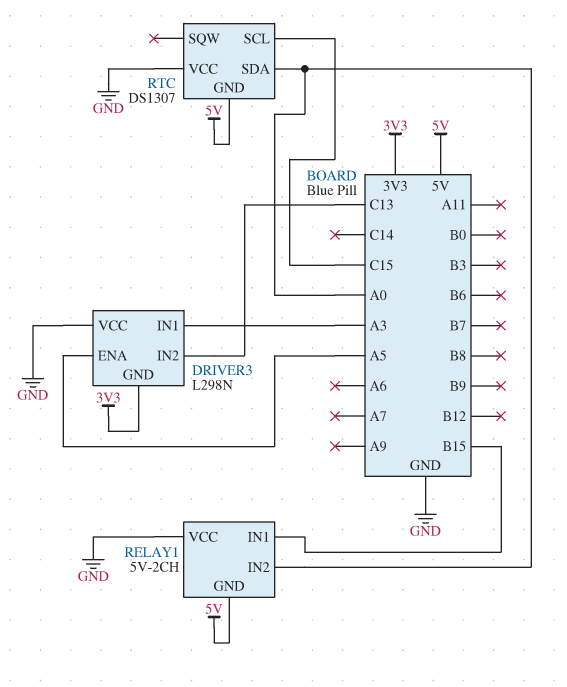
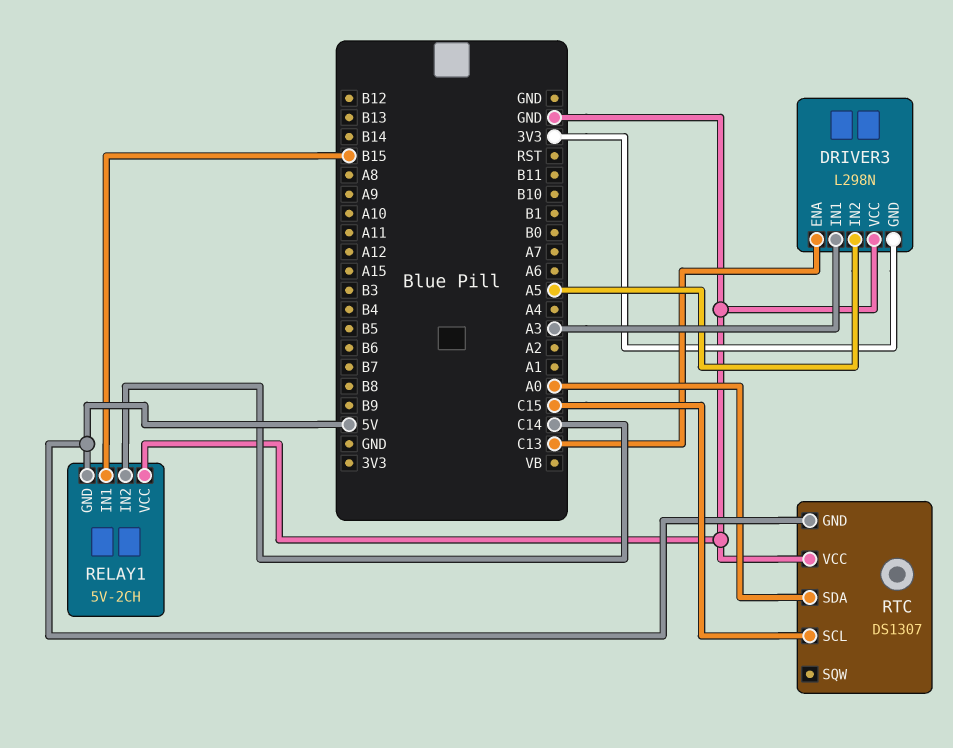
DRIVER3 pin ENA: A5 -> C13
DRIVER3 pin IN2: C13 -> A5
RELAY1 pin IN2: A0 -> C14

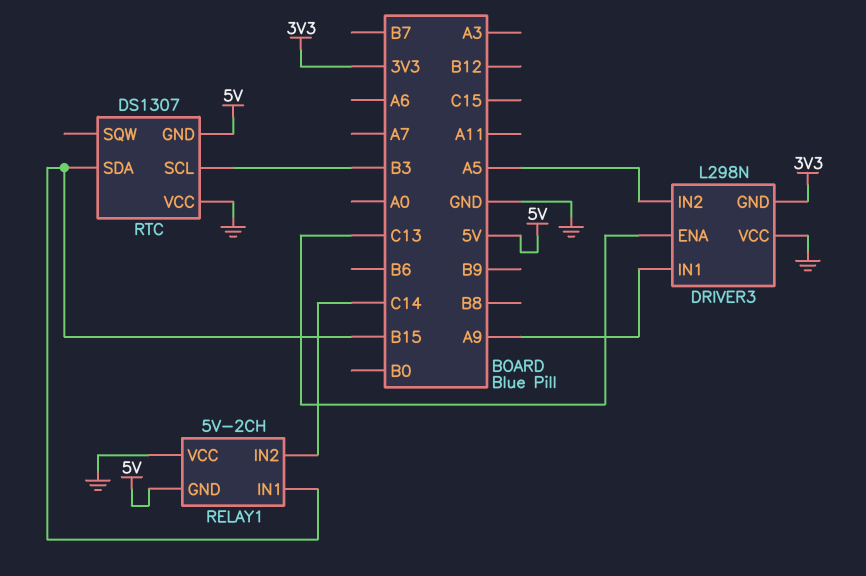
DRIVER3 pin IN1: A3 -> A9
RTC pin SCL: C15 -> B3
RTC pin SDA: A0 -> B15

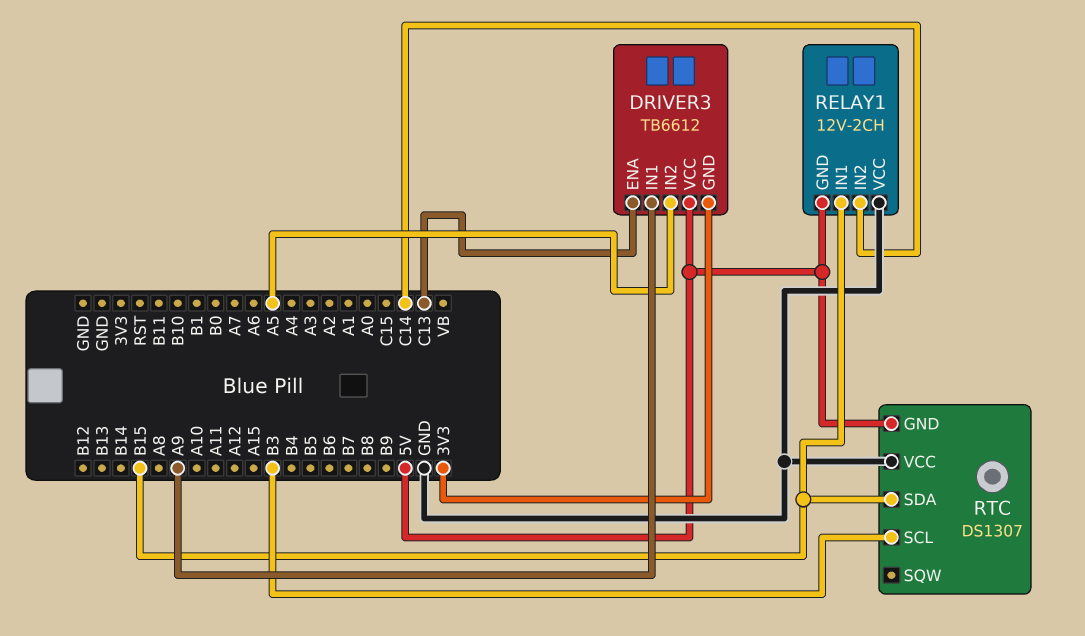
DRIVER3: L298N -> TB6612
DRIVER3 pin VCC: GND -> 5V
RELAY1: 5V-2CH -> 12V-2CH

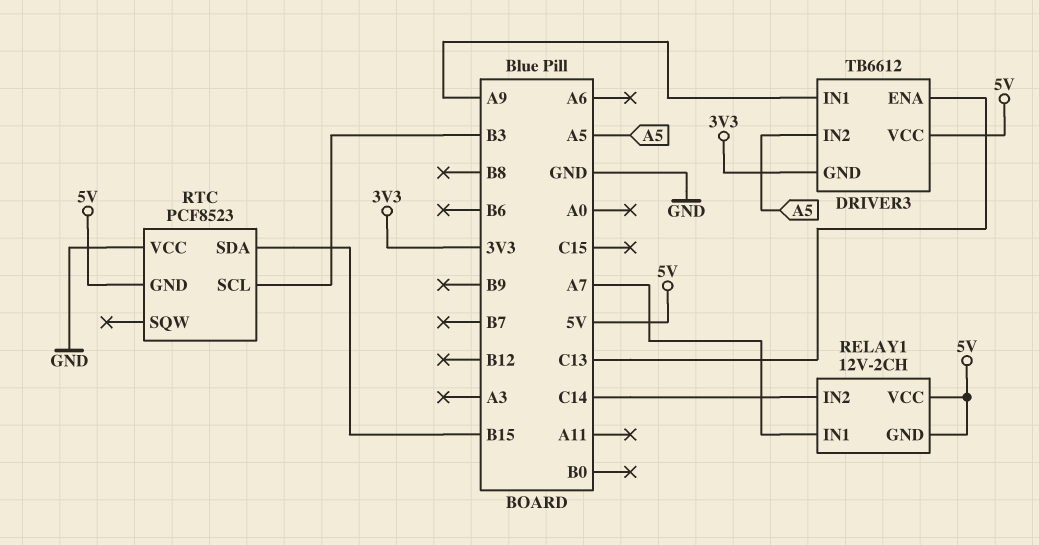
RELAY1 pin IN1: B15 -> A7
RELAY1 pin VCC: GND -> 5V
RTC: DS1307 -> PCF8523

